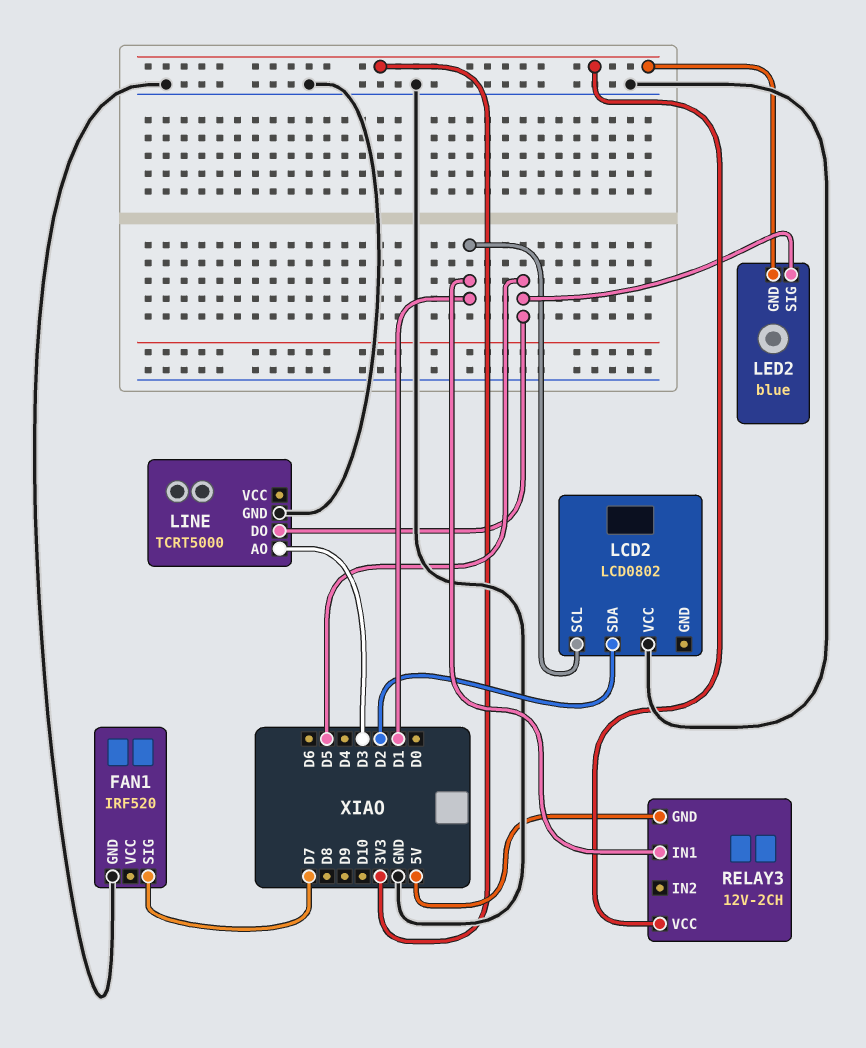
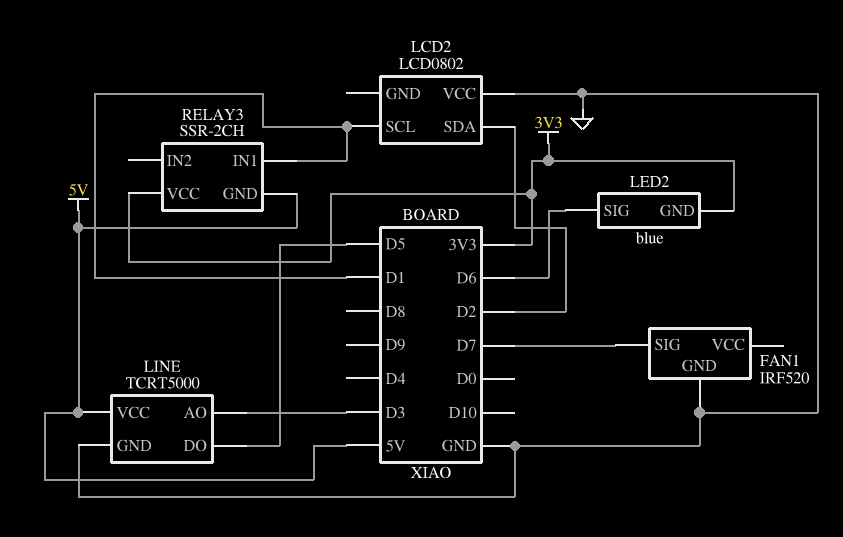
LED2 pin SIG: D5 -> D6
LINE pin VCC: none -> 5V
RELAY3: 12V-2CH -> SSR-2CH

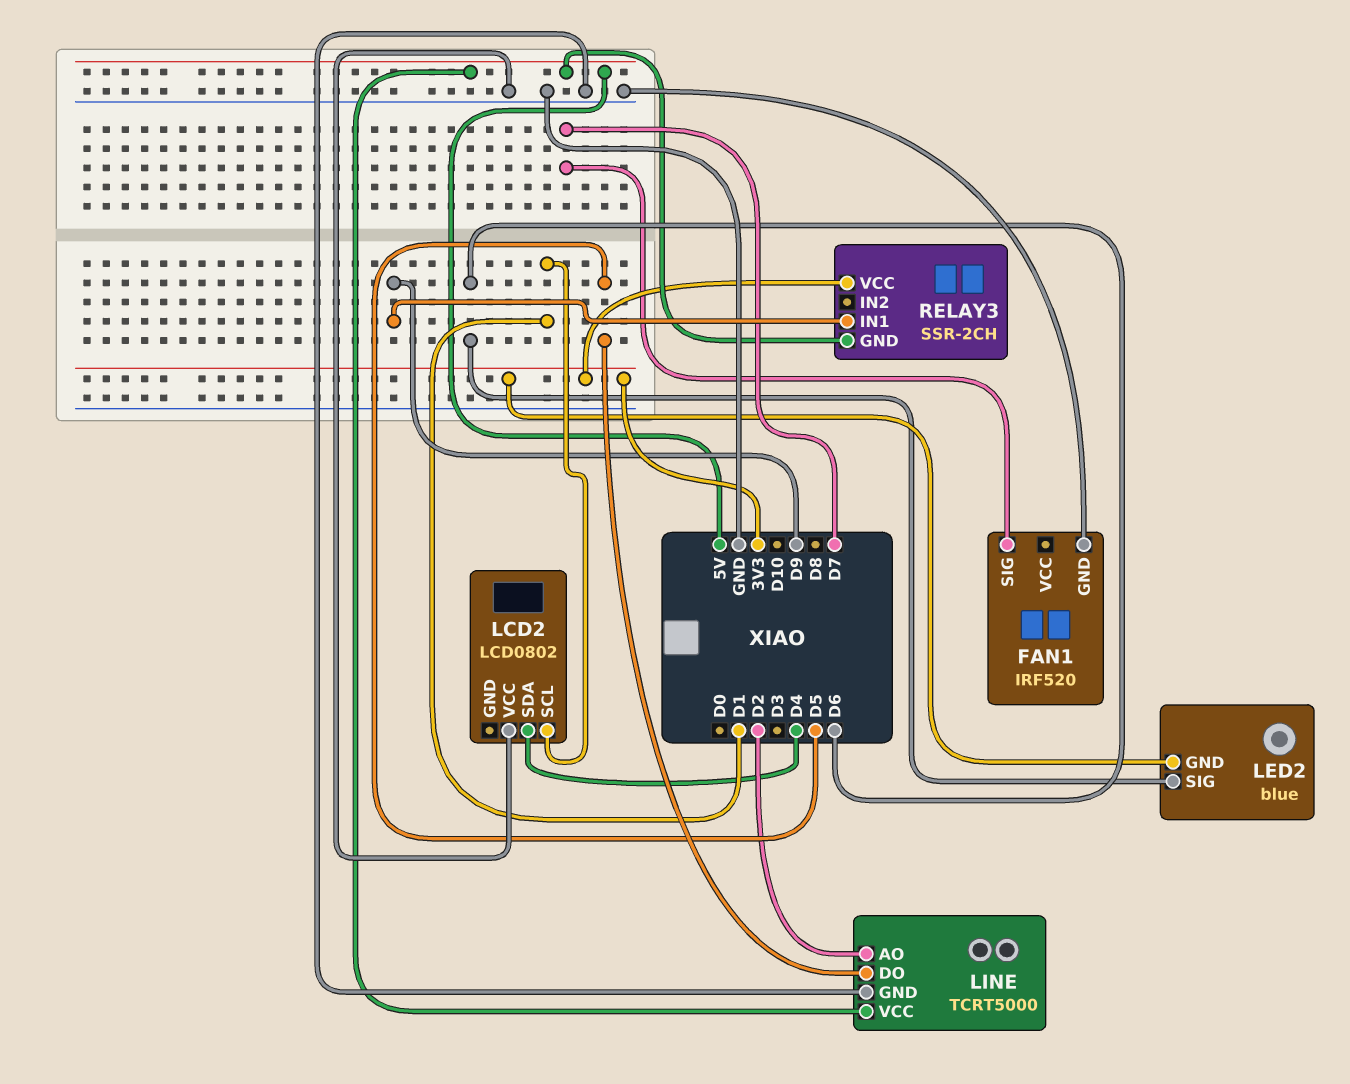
LCD2 pin SDA: D2 -> D4
LINE pin AO: D3 -> D2
RELAY3 pin IN1: D1 -> D9

